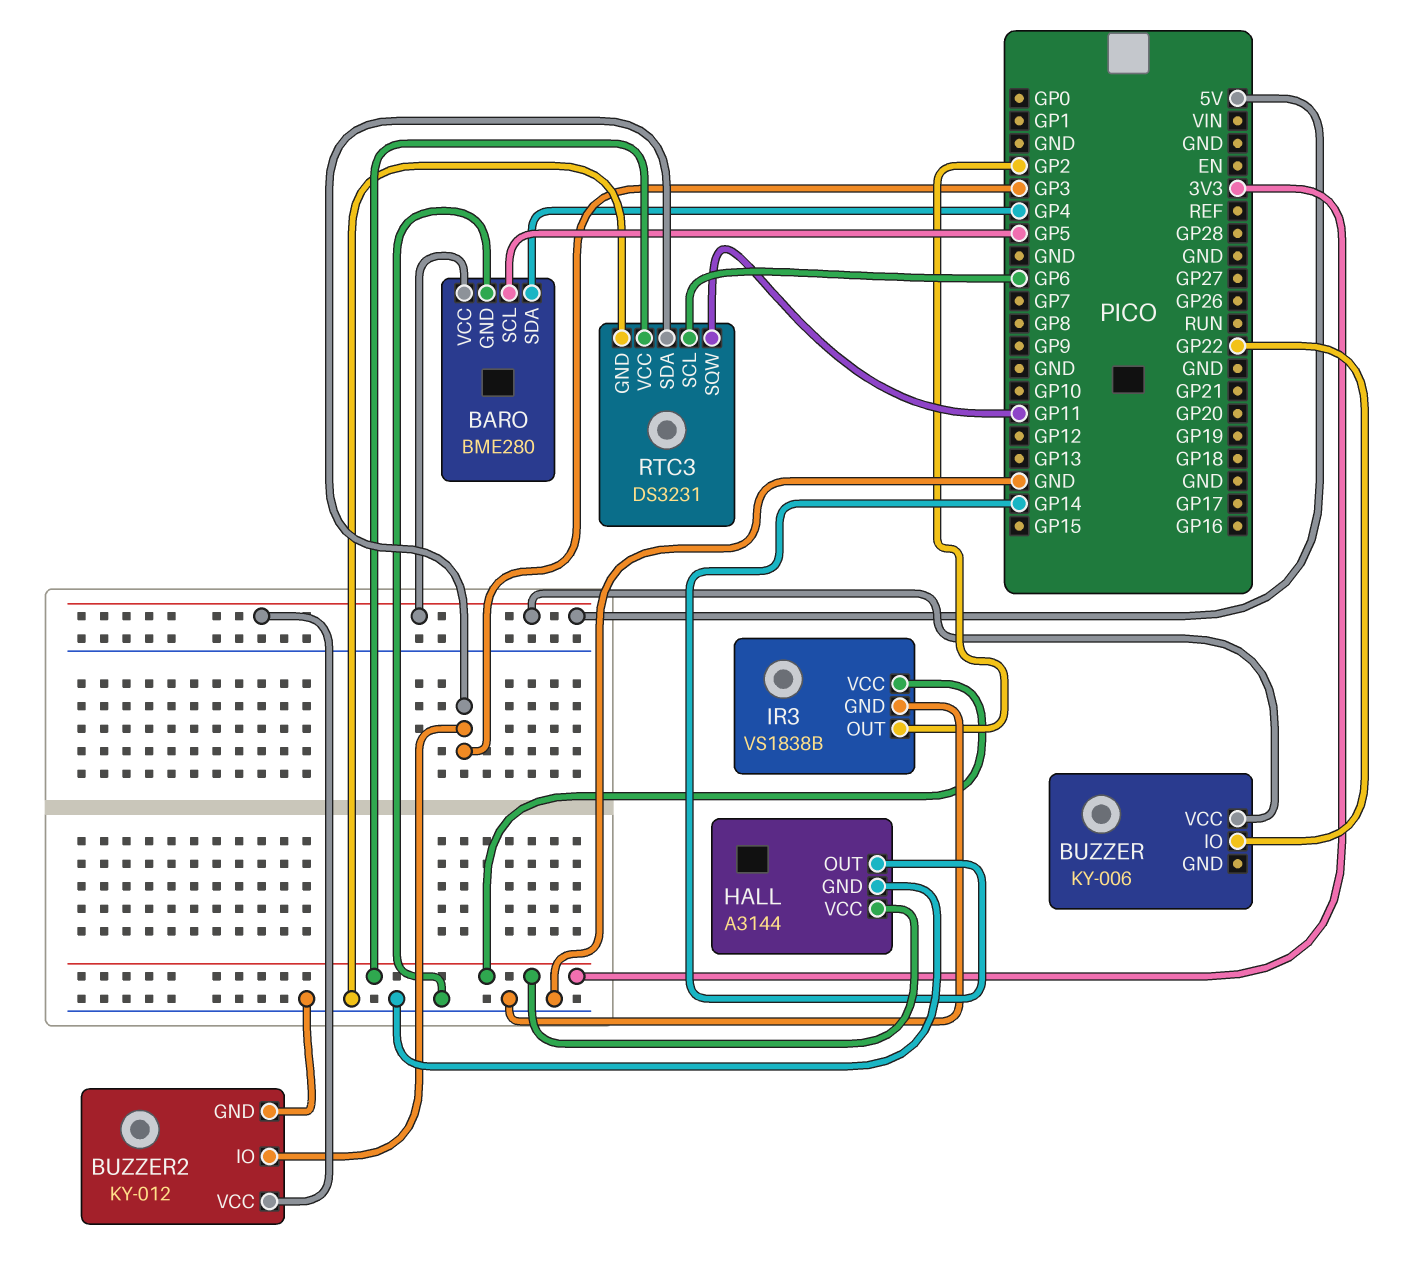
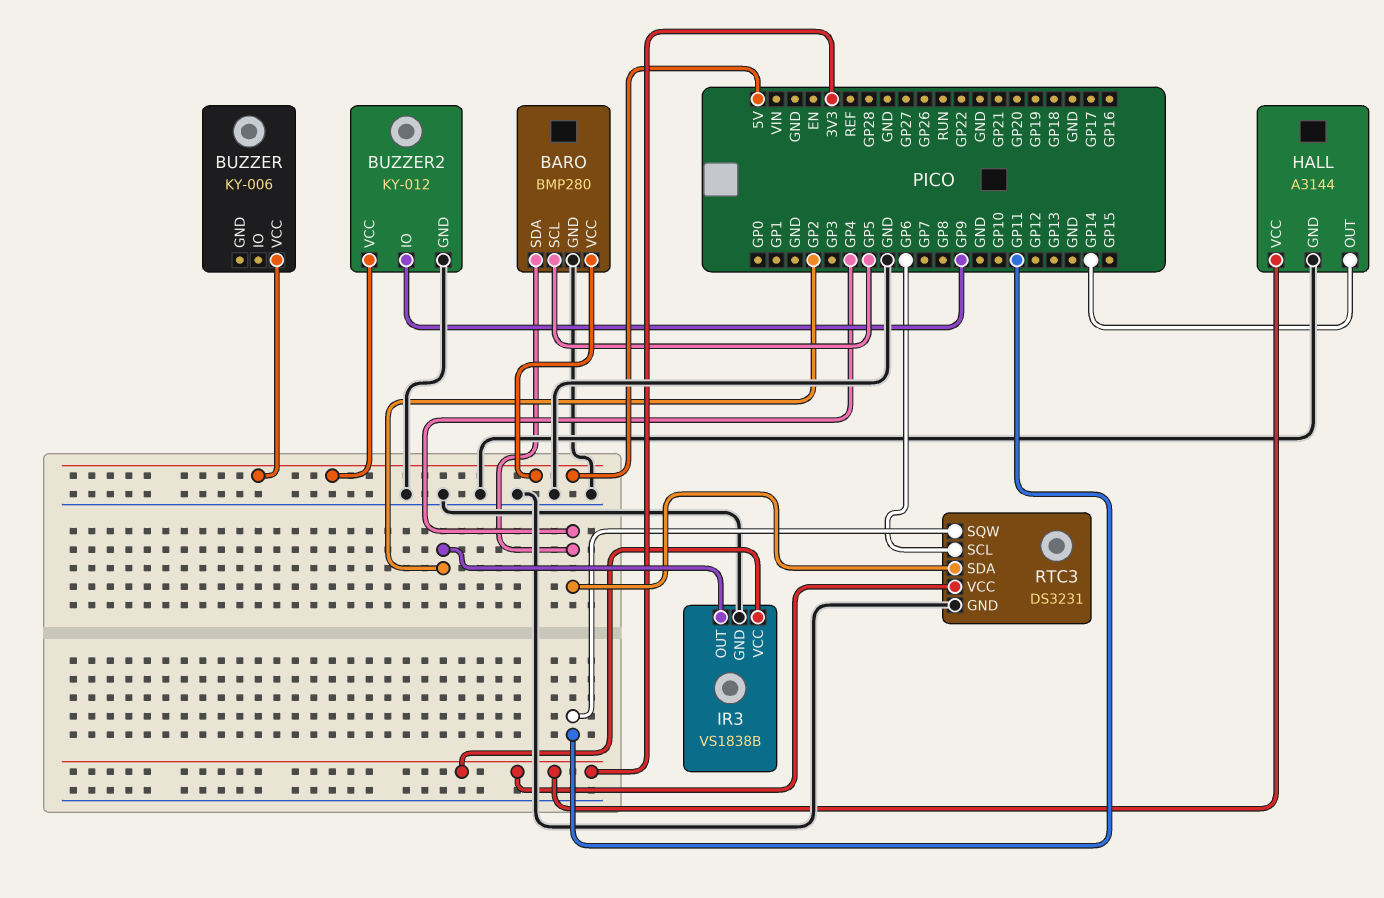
BARO: BME280 -> BMP280
BUZZER pin IO: GP22 -> none
BUZZER2 pin IO: GP3 -> GP9
RTC3 pin SDA: GP3 -> GP4

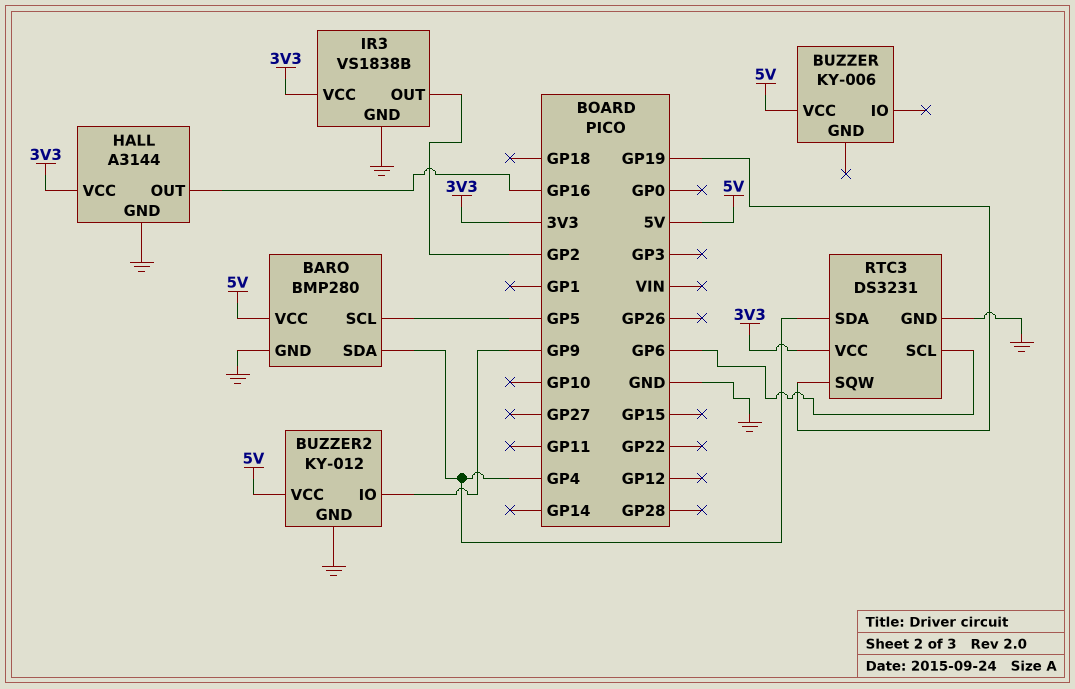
HALL pin OUT: GP14 -> GP16
RTC3 pin SQW: GP11 -> GP19

